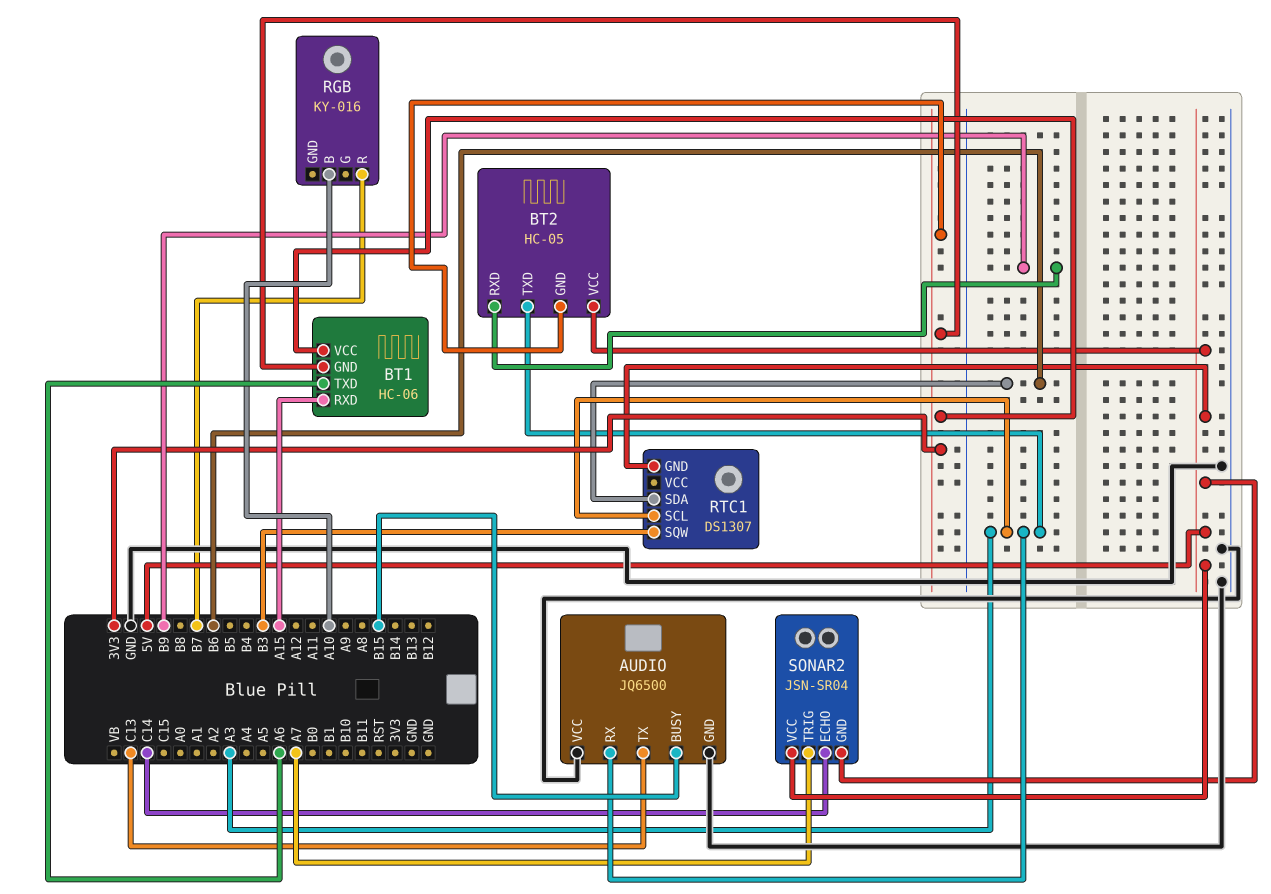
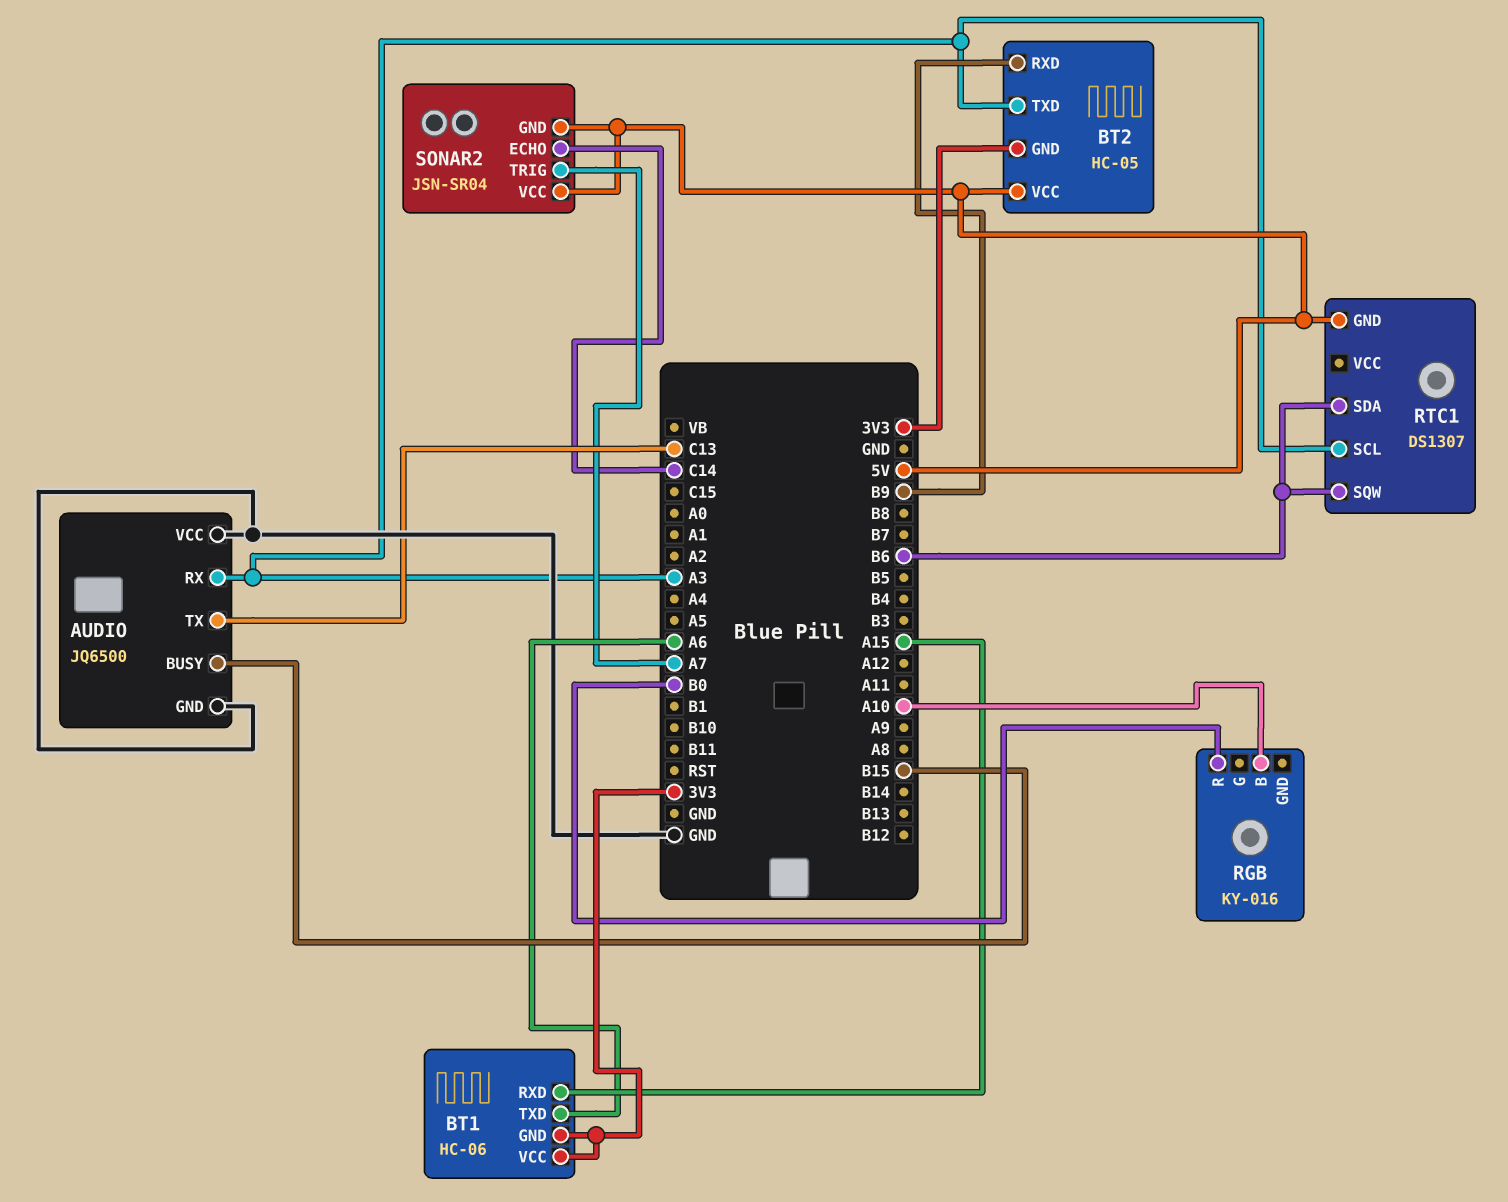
RGB pin R: B7 -> B0
RTC1 pin SQW: B3 -> B6

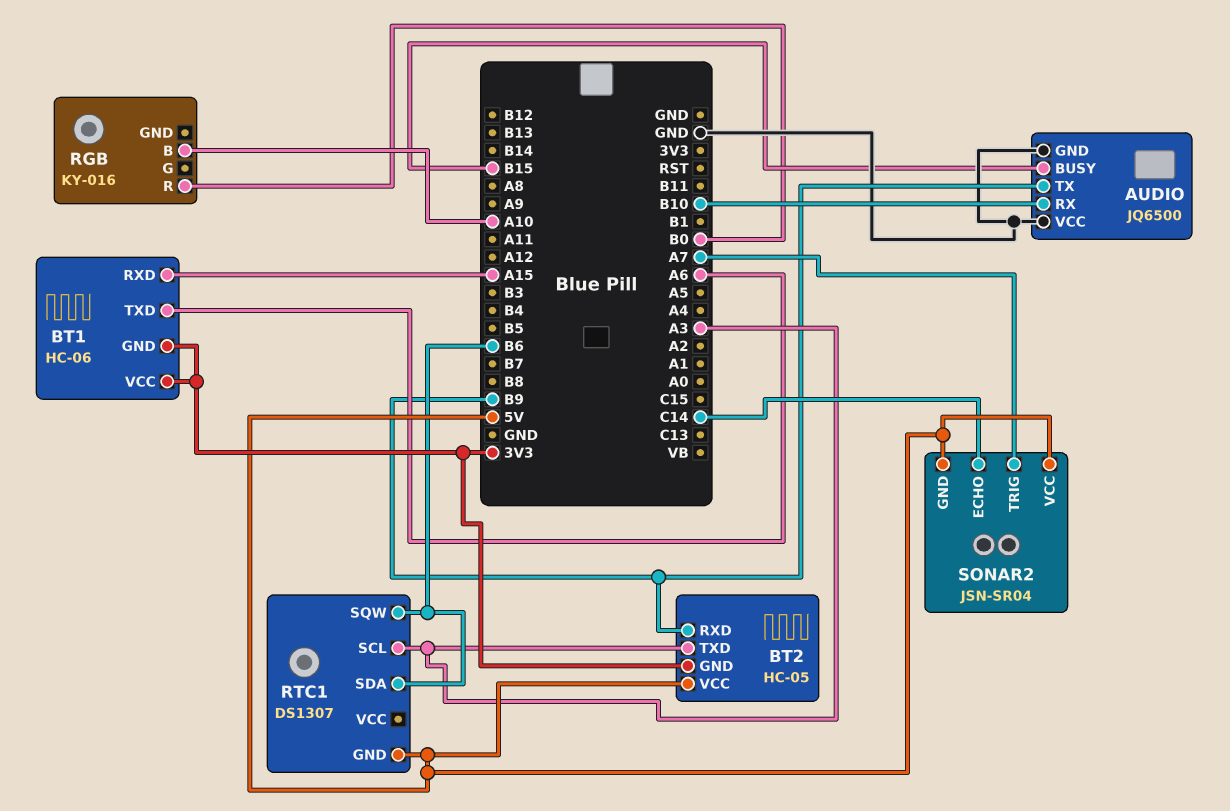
AUDIO pin RX: A3 -> B10
AUDIO pin TX: C13 -> B9

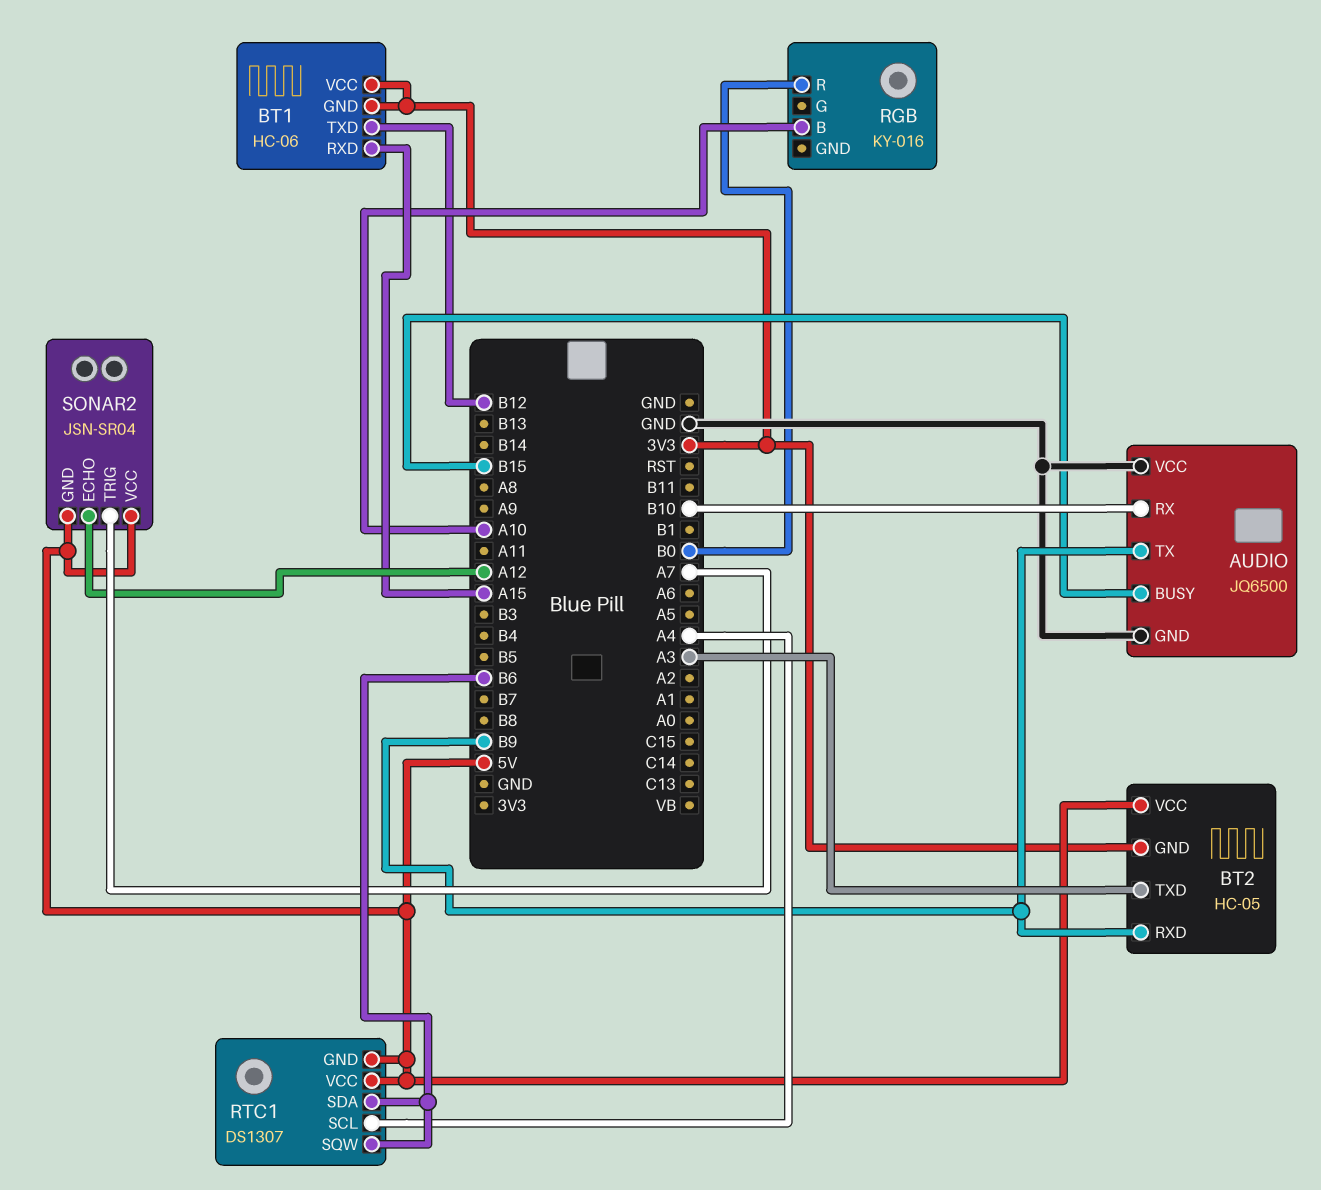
BT1 pin TXD: A6 -> B12
RTC1 pin SCL: A3 -> A4
RTC1 pin VCC: none -> 5V
SONAR2 pin ECHO: C14 -> A12

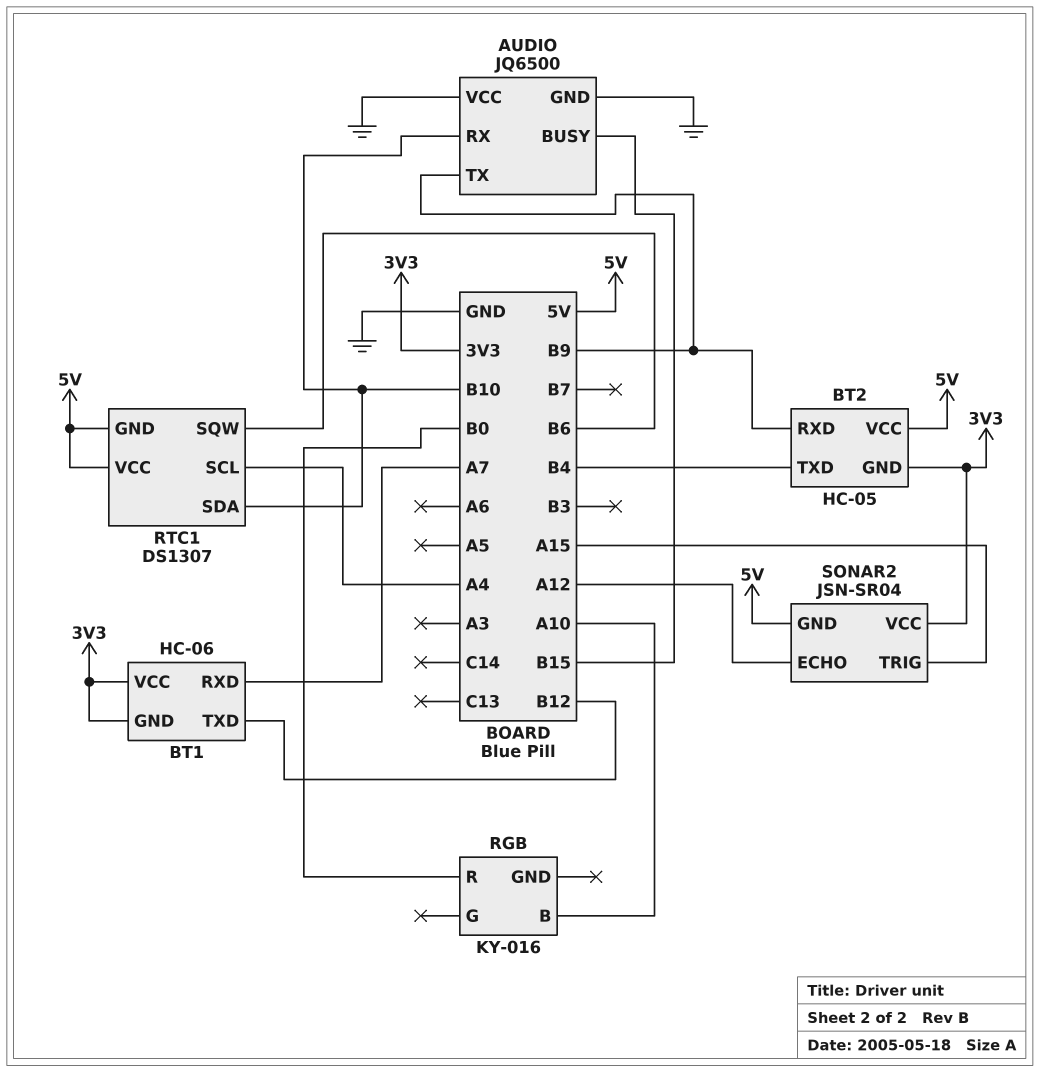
BT1 pin RXD: A15 -> A7
BT2 pin TXD: A3 -> B4
RTC1 pin SDA: B6 -> B10
SONAR2 pin TRIG: A7 -> A15
SONAR2 pin VCC: 5V -> 3V3

